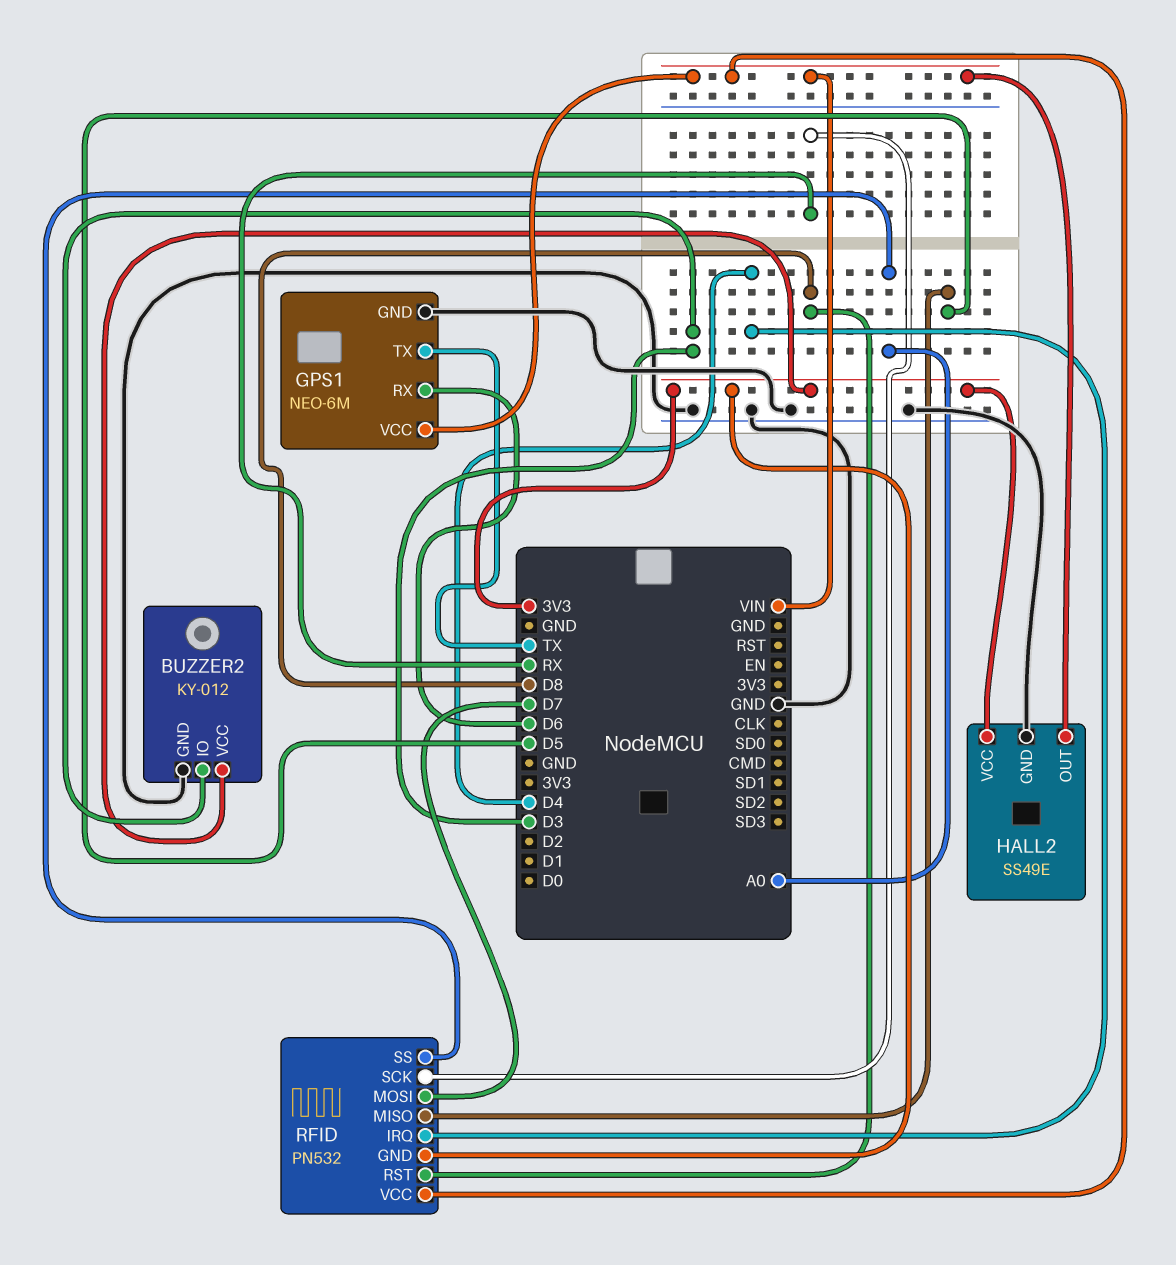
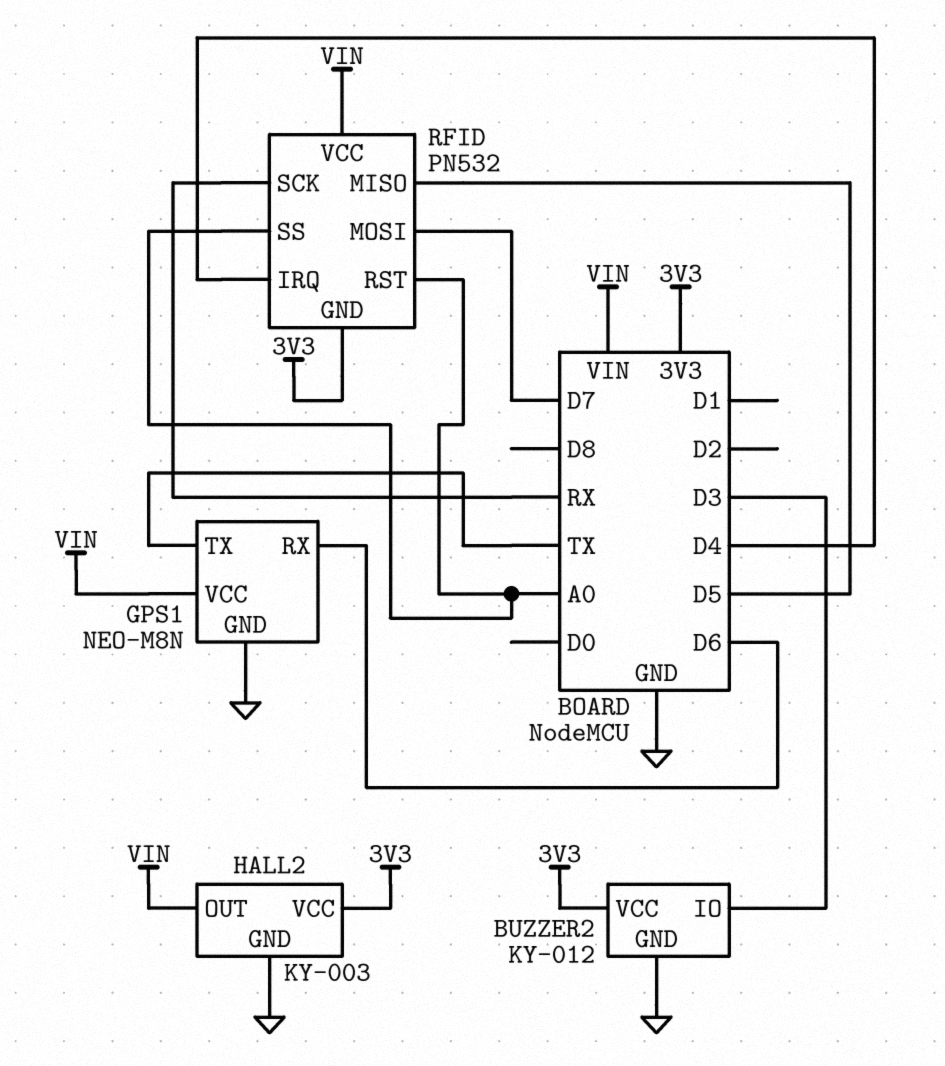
GPS1: NEO-6M -> NEO-M8N
HALL2: SS49E -> KY-003
RFID pin RST: D8 -> A0

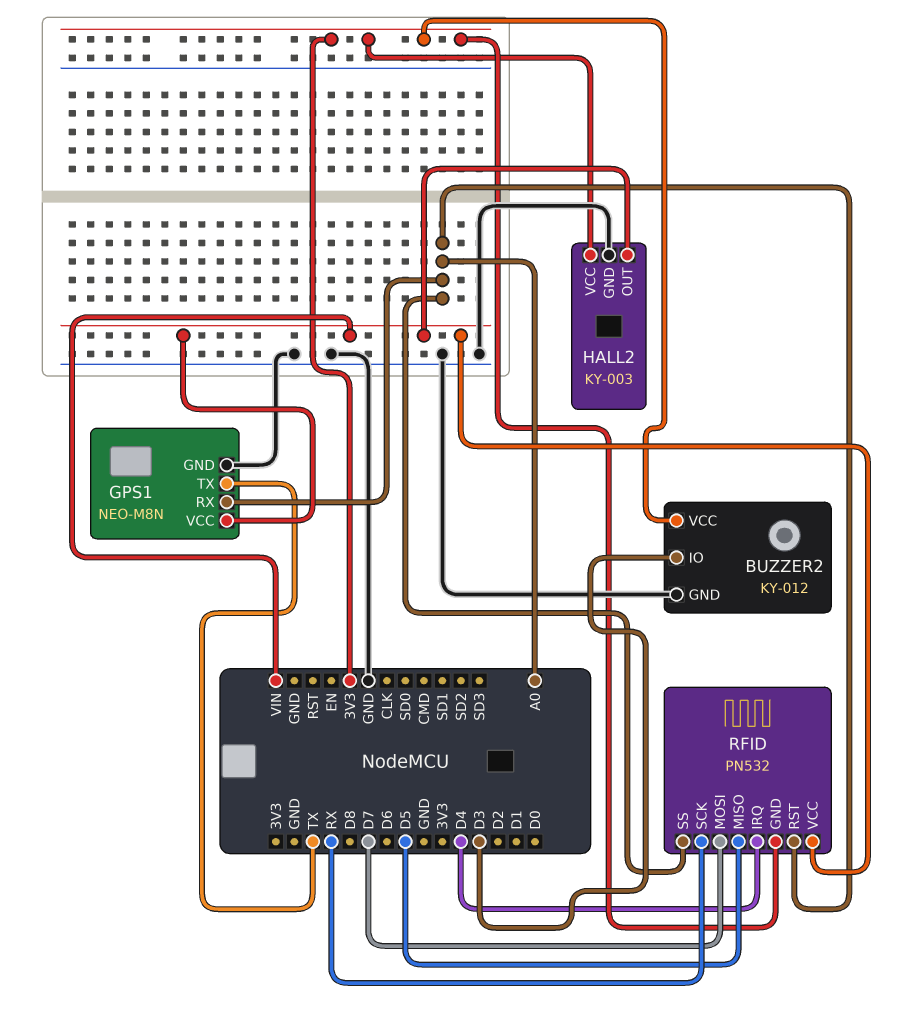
GPS1 pin RX: D6 -> A0

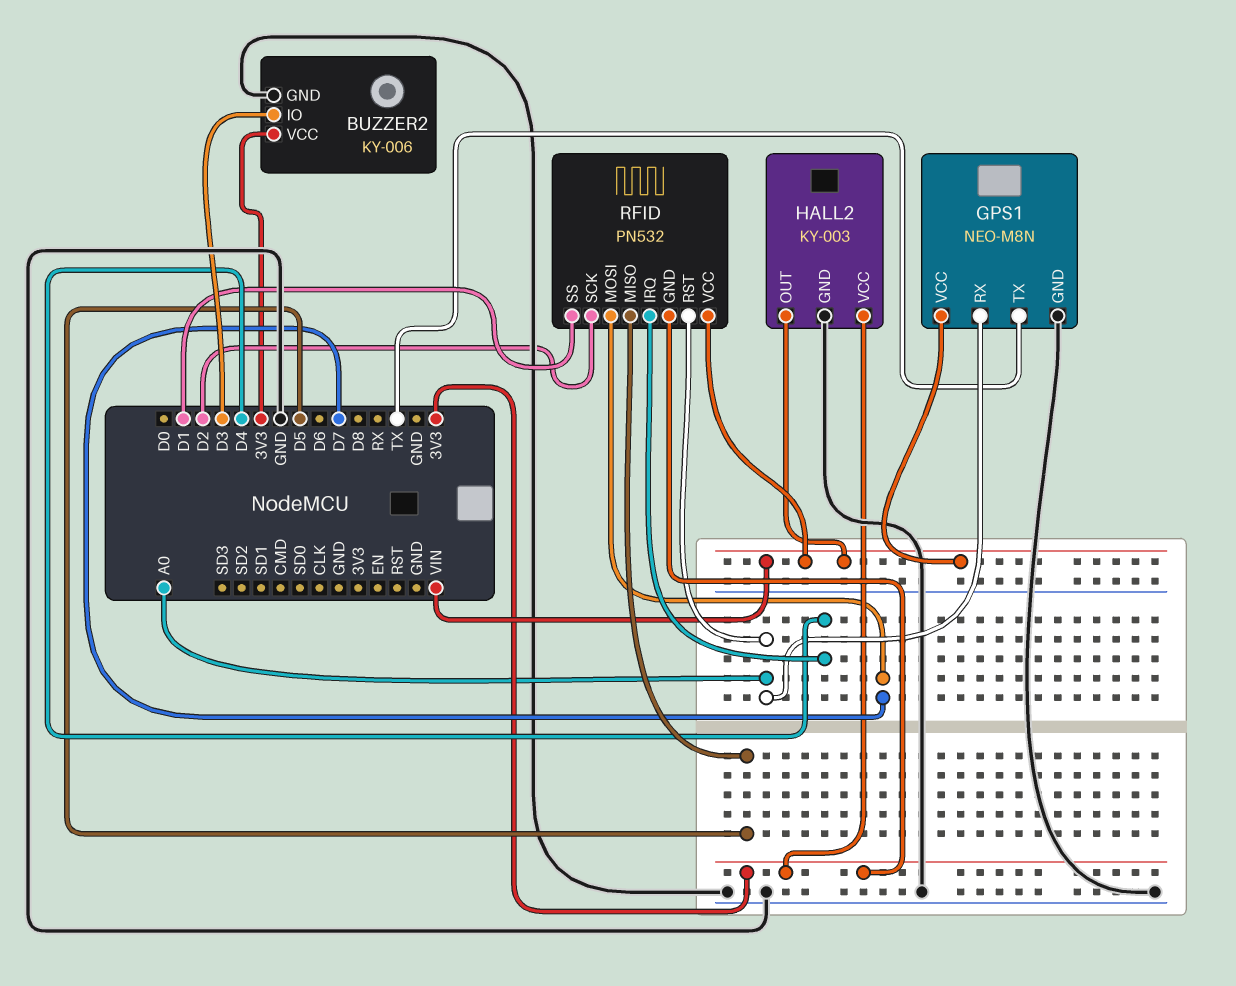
BUZZER2: KY-012 -> KY-006
RFID pin SCK: RX -> D2
RFID pin SS: A0 -> D1

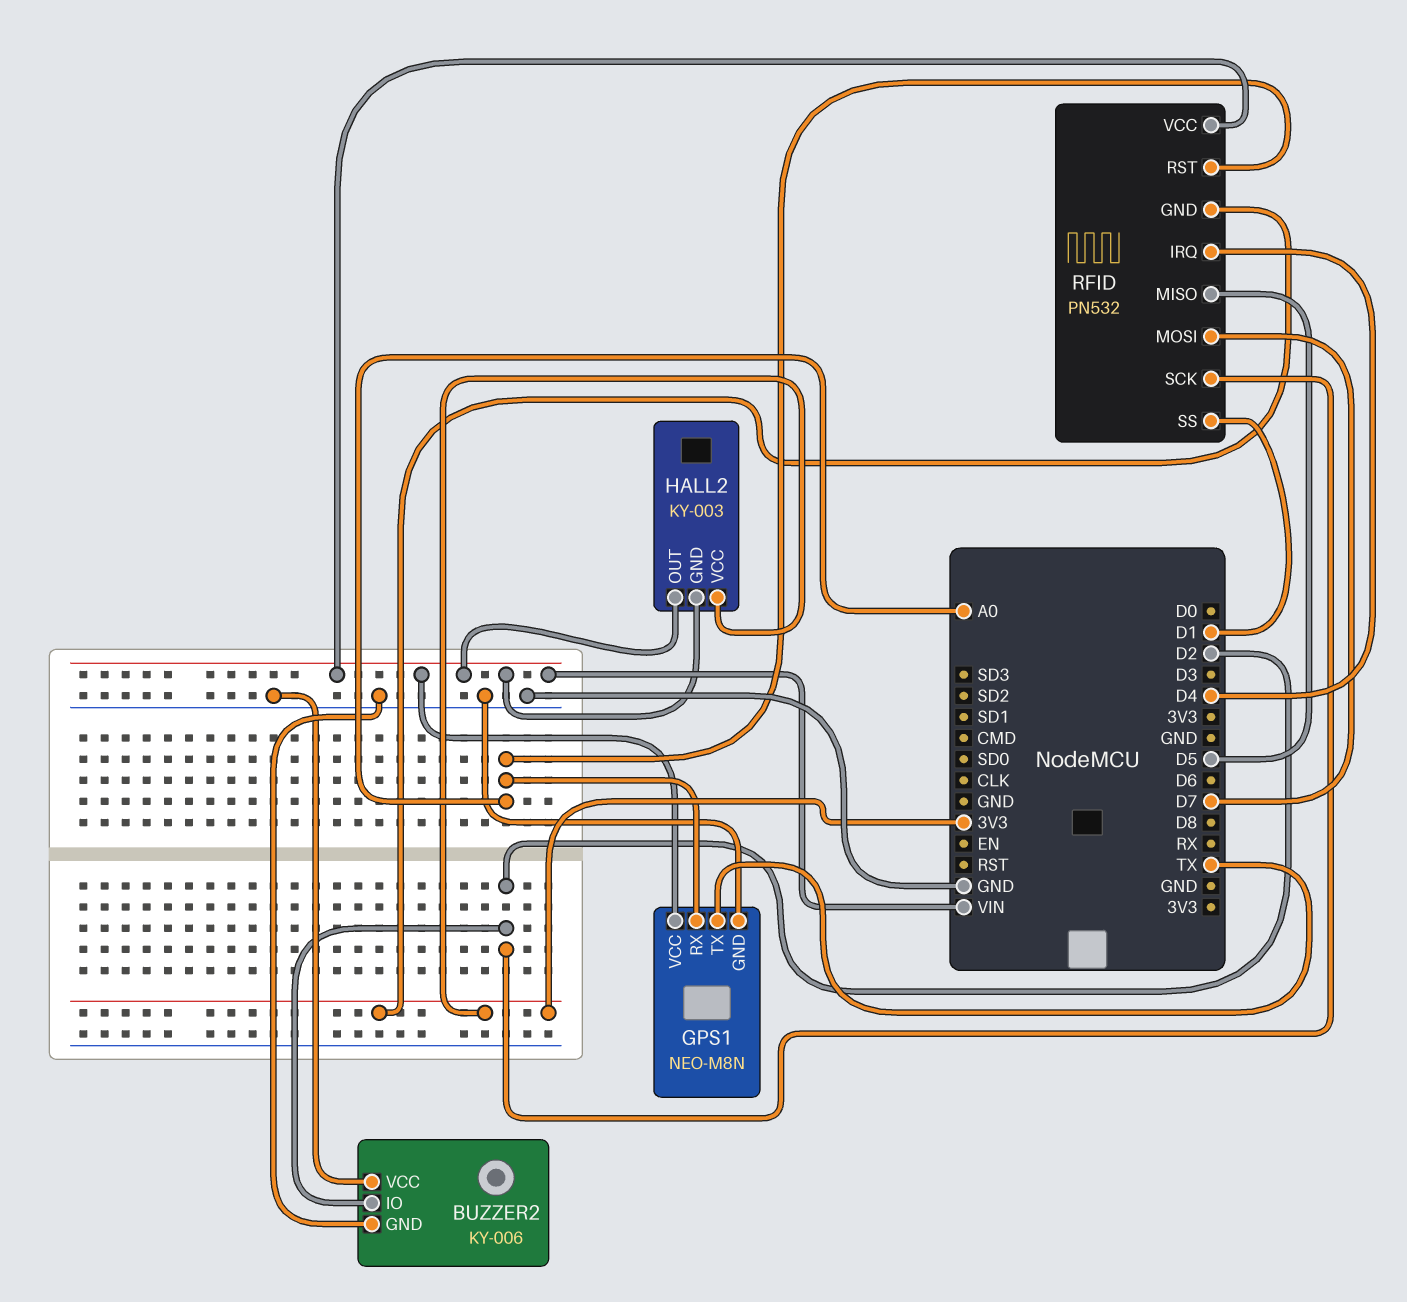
BUZZER2 pin IO: D3 -> D2
BUZZER2 pin VCC: 3V3 -> GND
HALL2 pin GND: GND -> VIN

